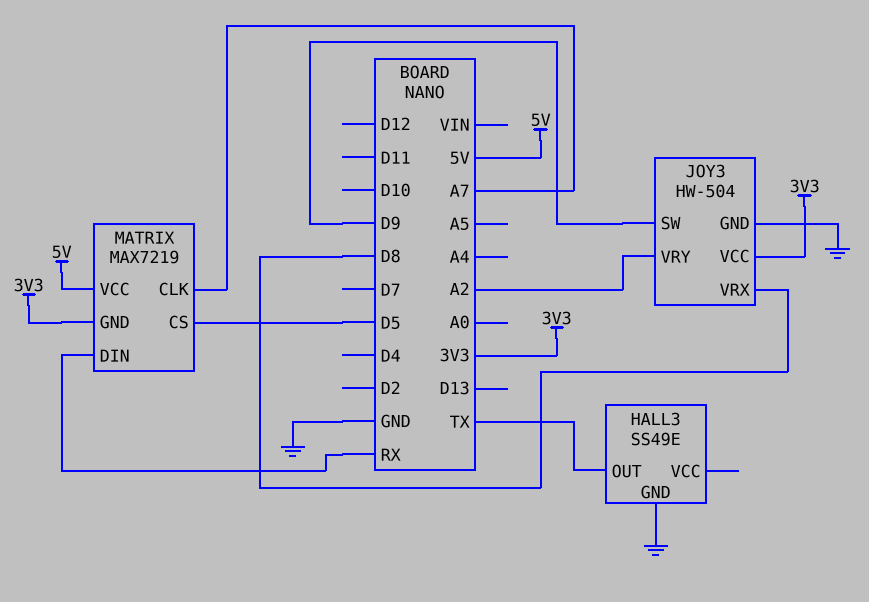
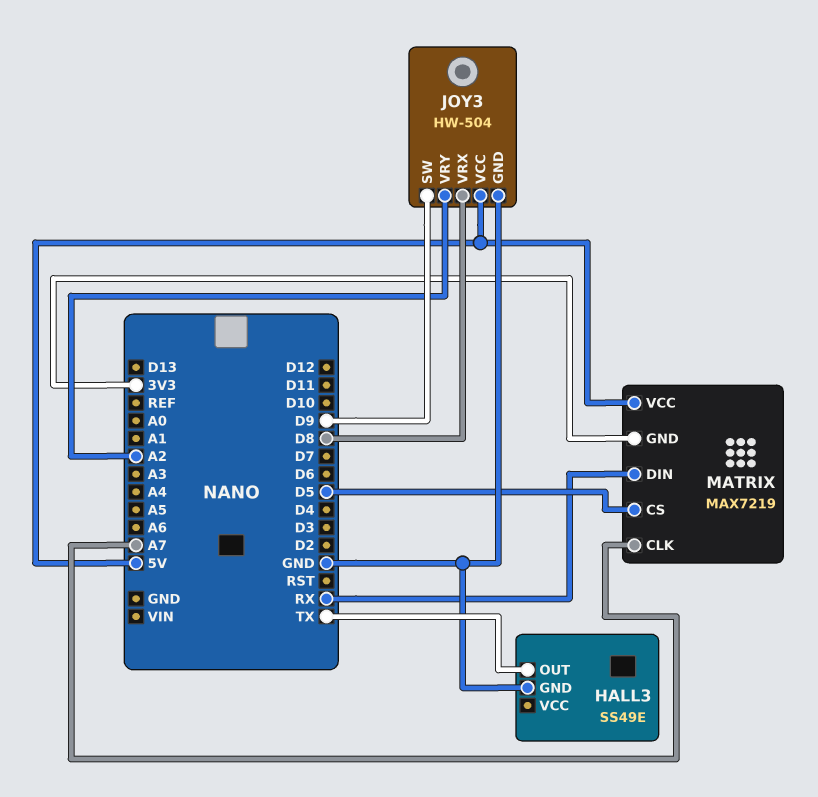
JOY3 pin VCC: 3V3 -> 5V

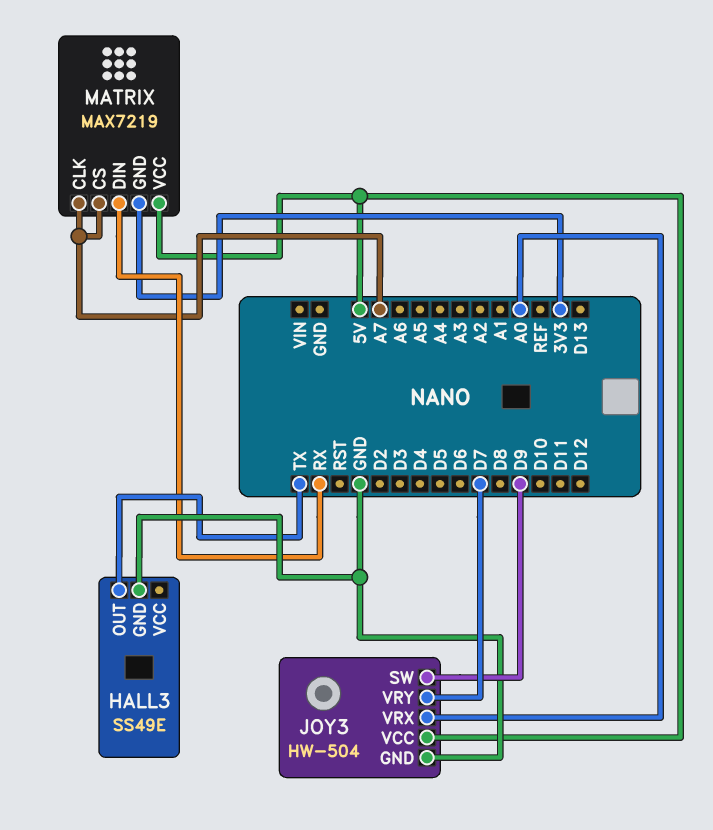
JOY3 pin VRX: D8 -> A0
JOY3 pin VRY: A2 -> D7
MATRIX pin CS: D5 -> A7

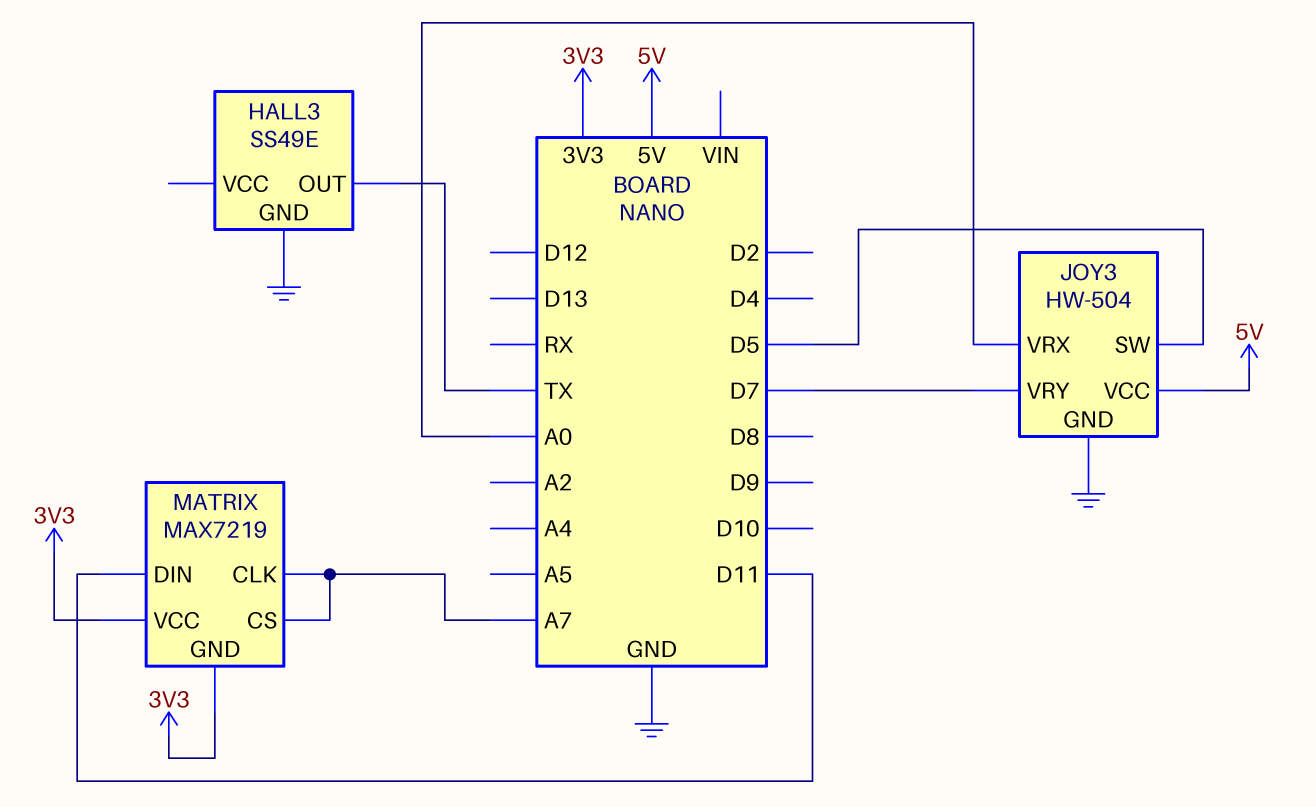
JOY3 pin SW: D9 -> D5
MATRIX pin DIN: RX -> D11
MATRIX pin VCC: 5V -> 3V3

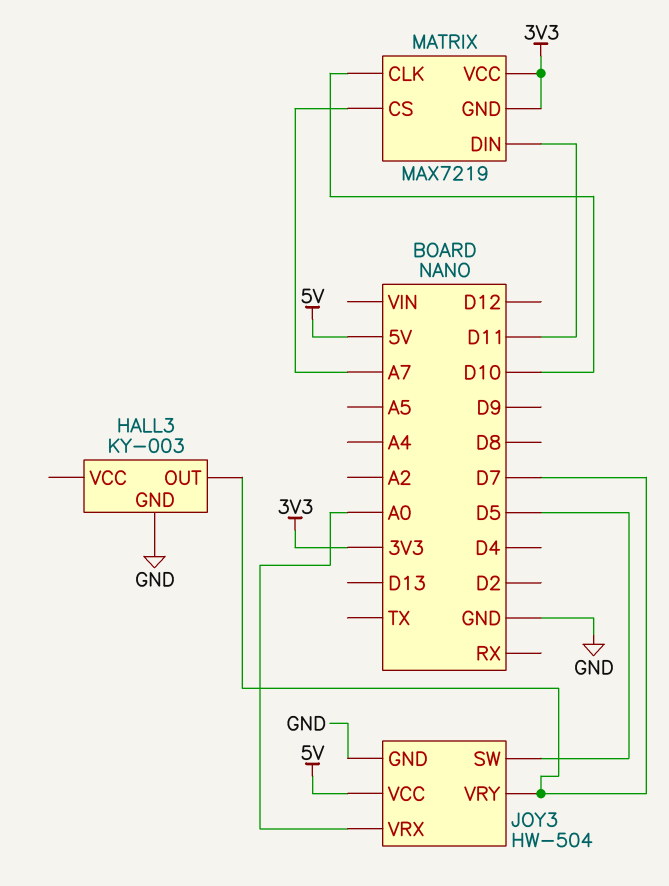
HALL3: SS49E -> KY-003
HALL3 pin OUT: TX -> D7
MATRIX pin CLK: A7 -> D10

